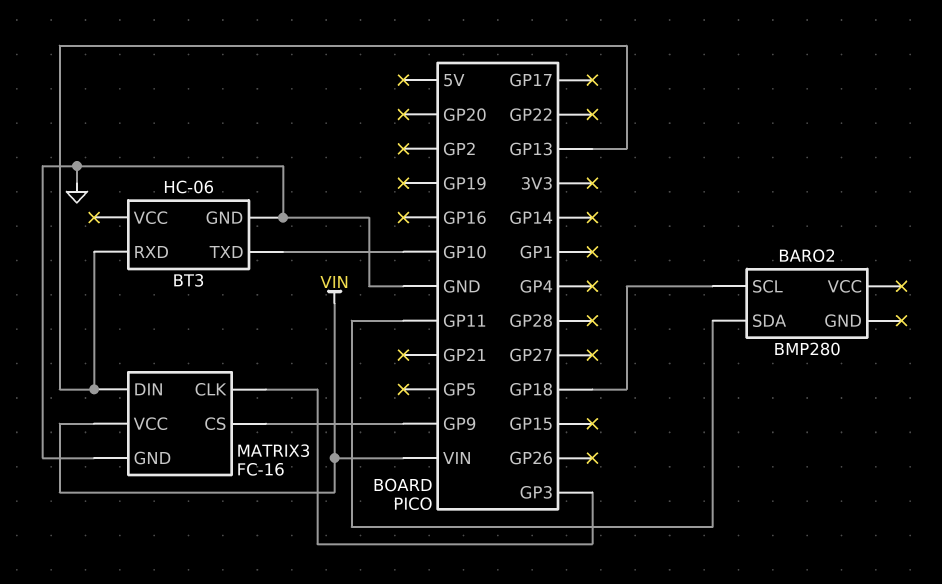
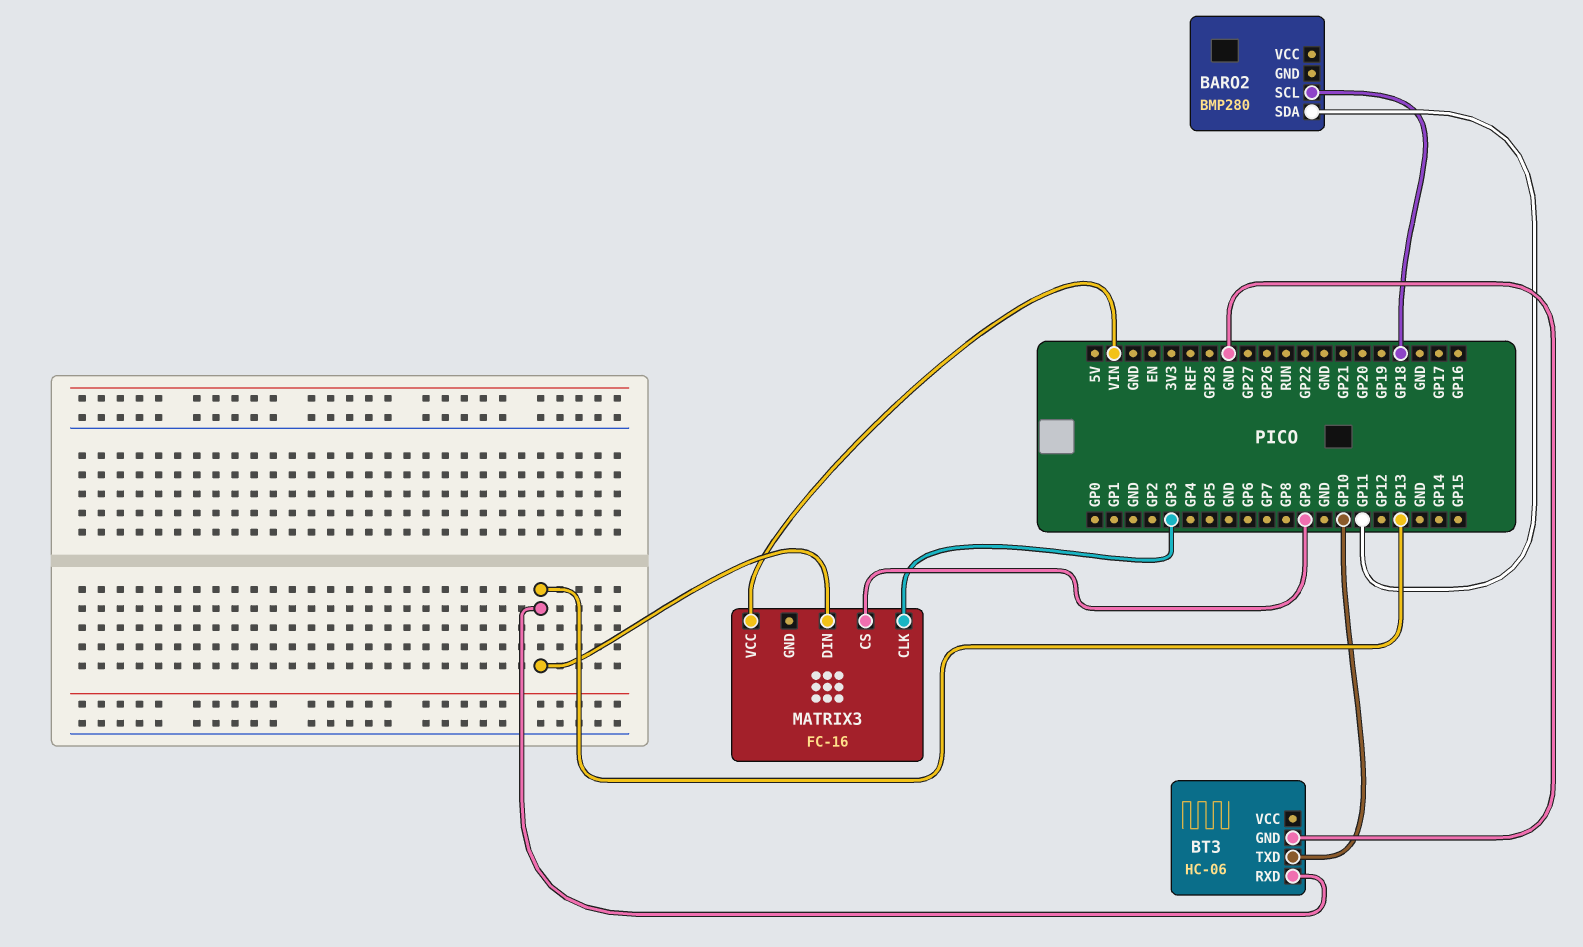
MATRIX3 pin GND: GND -> none

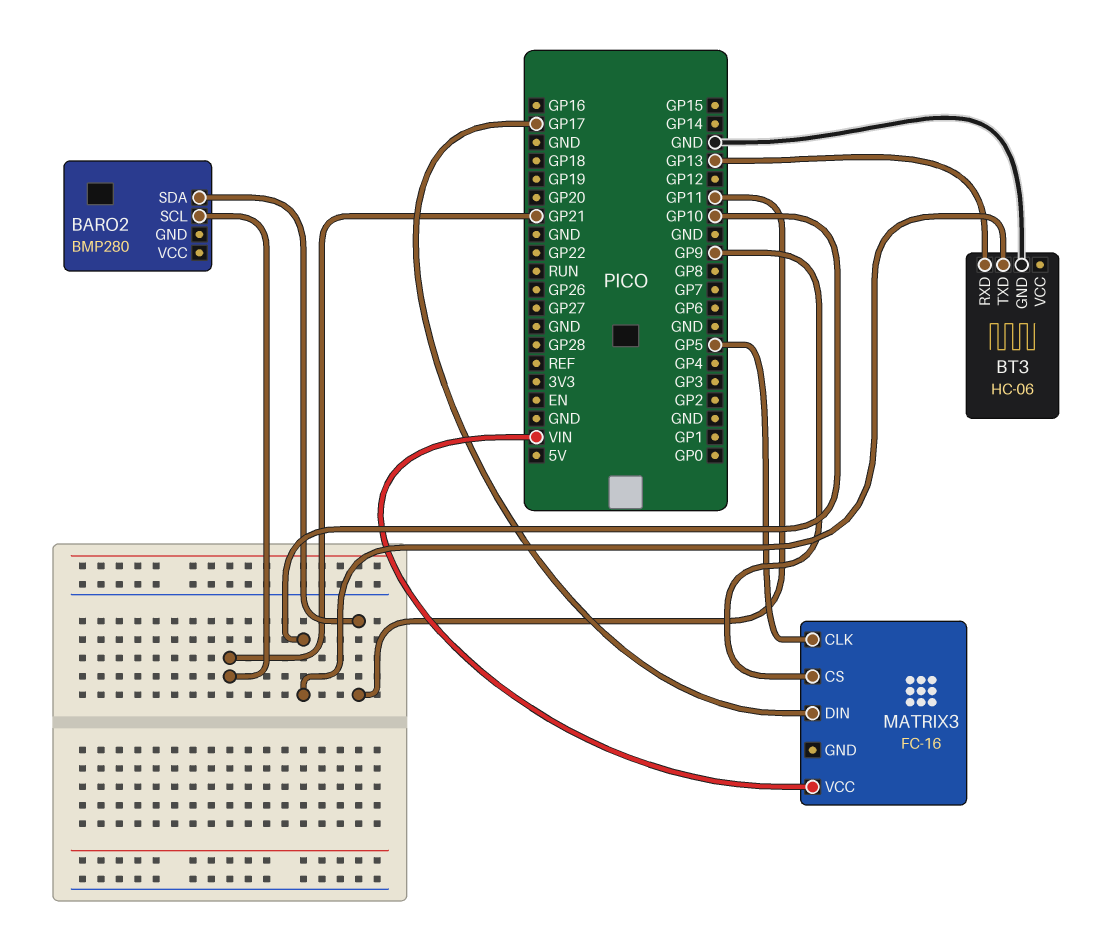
BARO2 pin SCL: GP18 -> GP21
MATRIX3 pin CLK: GP3 -> GP5
MATRIX3 pin DIN: GP13 -> GP17

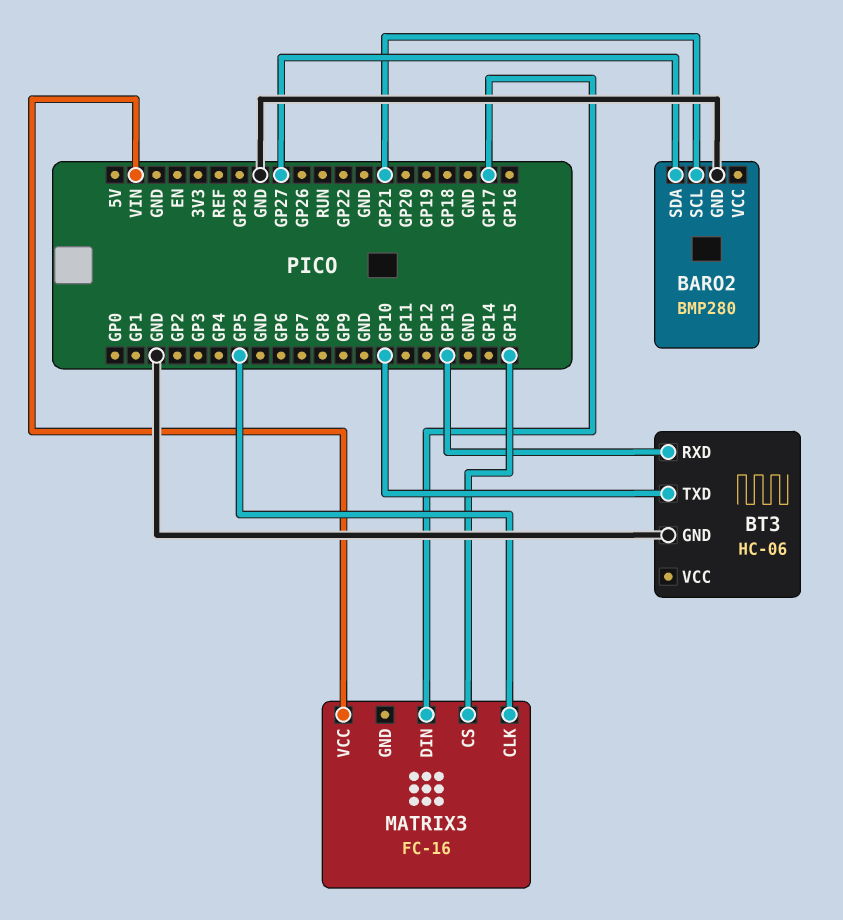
BARO2 pin GND: none -> GND
BARO2 pin SDA: GP11 -> GP27
MATRIX3 pin CS: GP9 -> GP15

